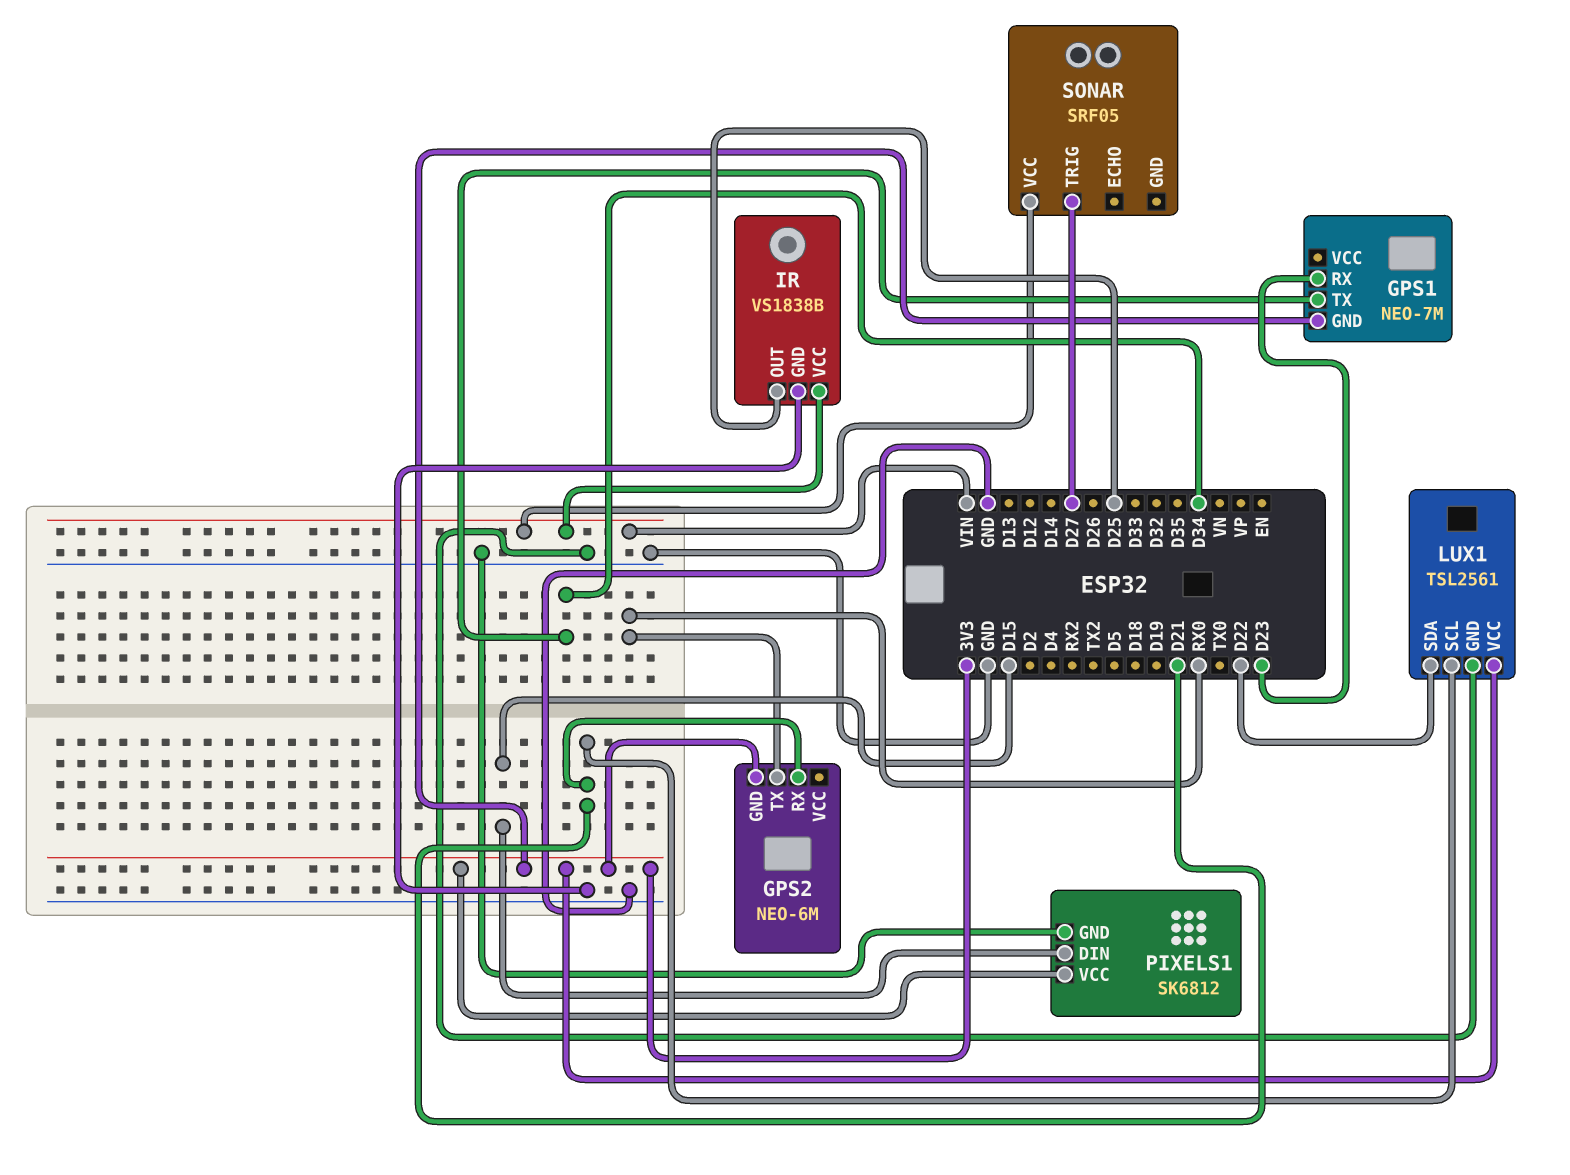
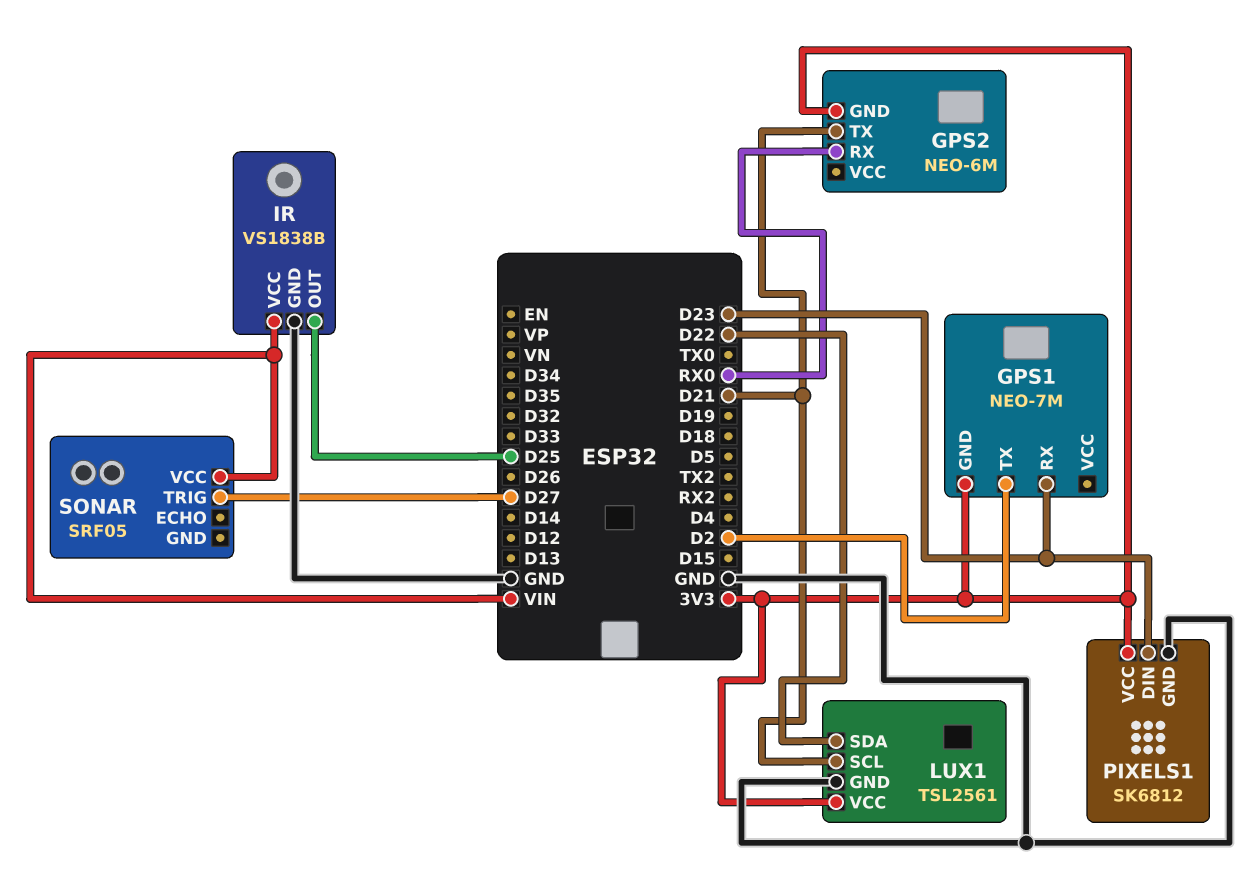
GPS1 pin TX: D34 -> D2
GPS2 pin RX: D21 -> RX0
GPS2 pin TX: RX0 -> D21
PIXELS1 pin DIN: D15 -> D23

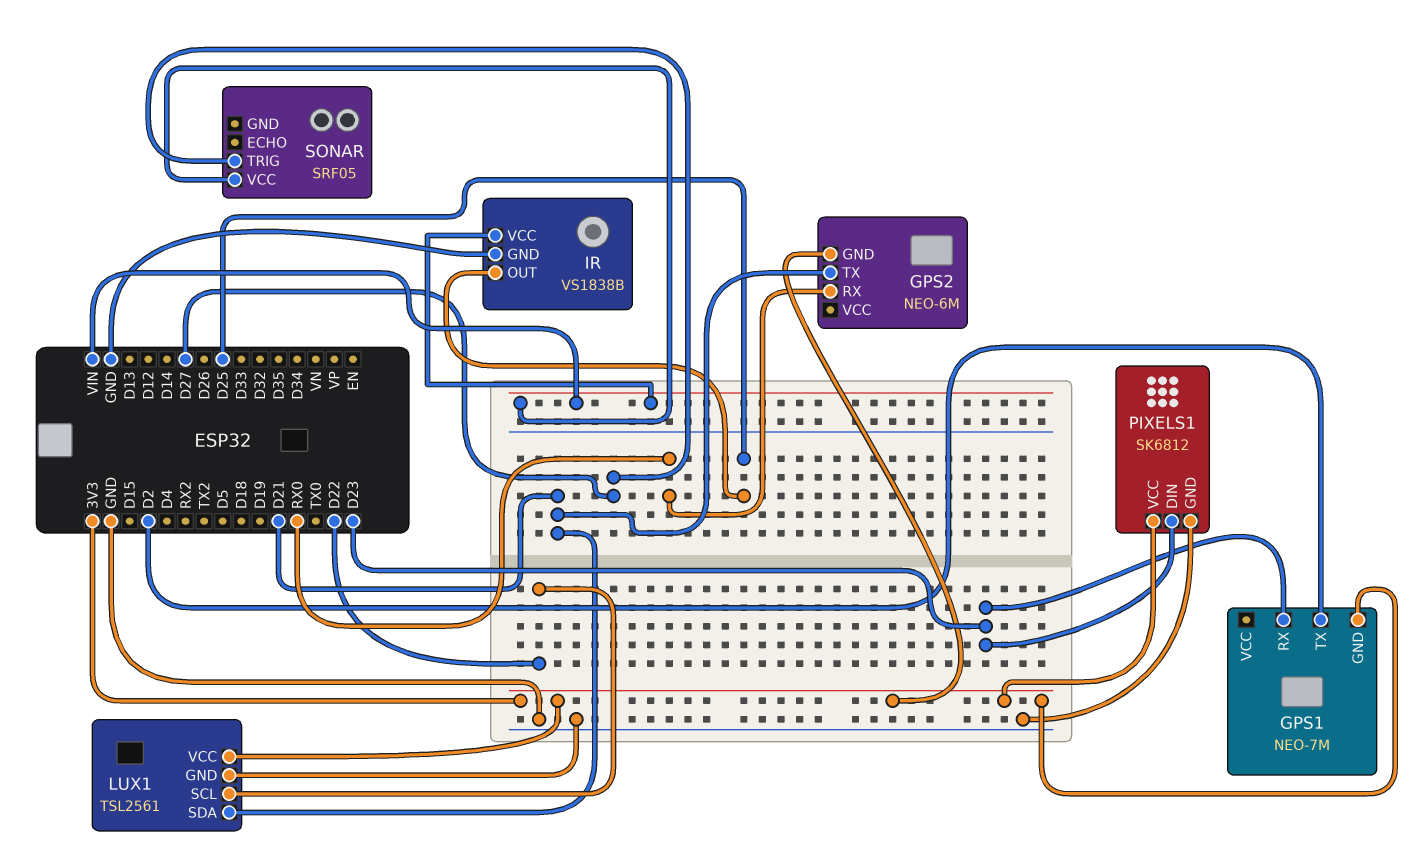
LUX1 pin SCL: D21 -> D22
LUX1 pin SDA: D22 -> D21

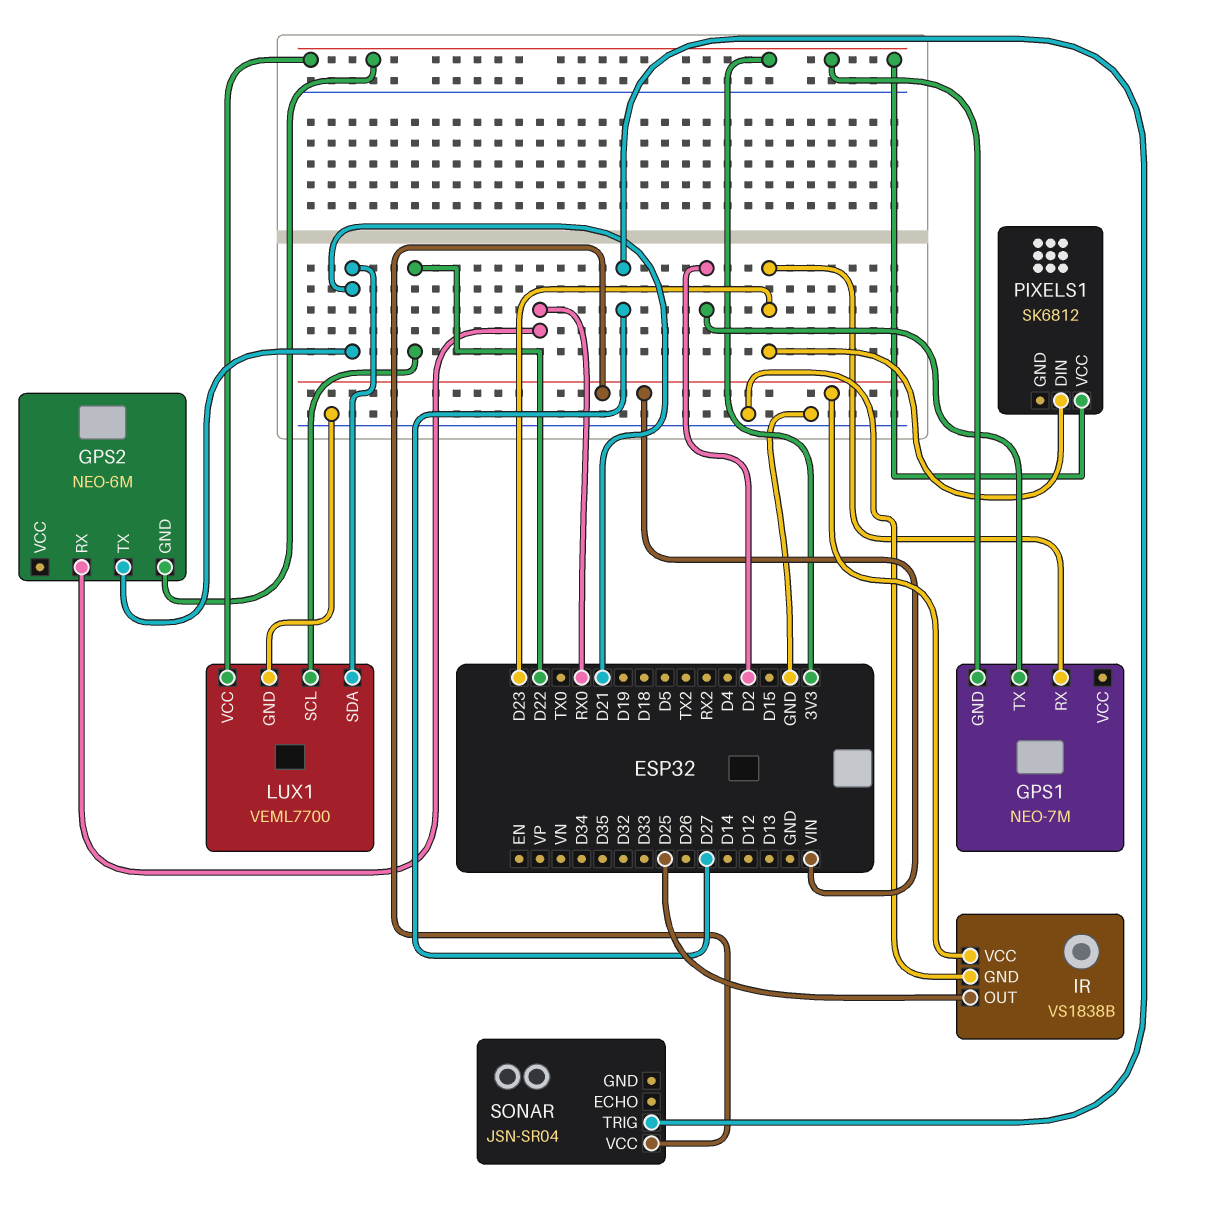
LUX1: TSL2561 -> VEML7700
PIXELS1 pin GND: GND -> none
SONAR: SRF05 -> JSN-SR04

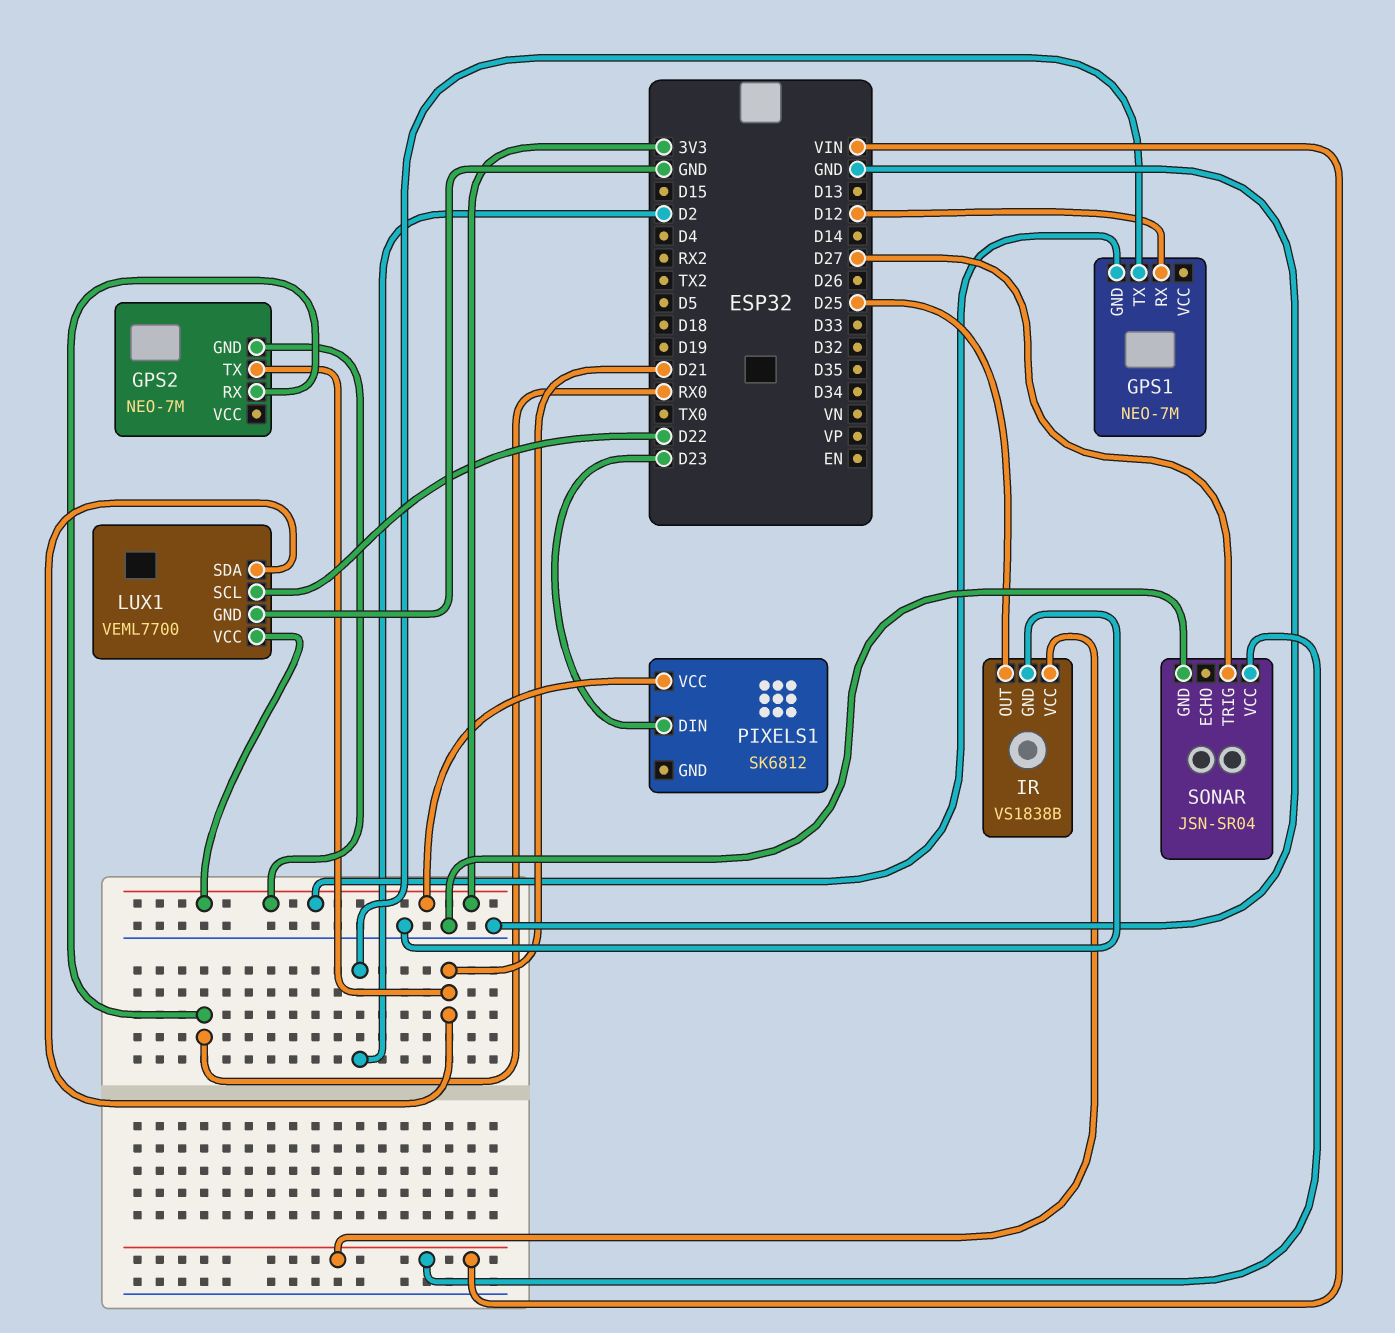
GPS1 pin RX: D23 -> D12
GPS2: NEO-6M -> NEO-7M
SONAR pin GND: none -> GND

